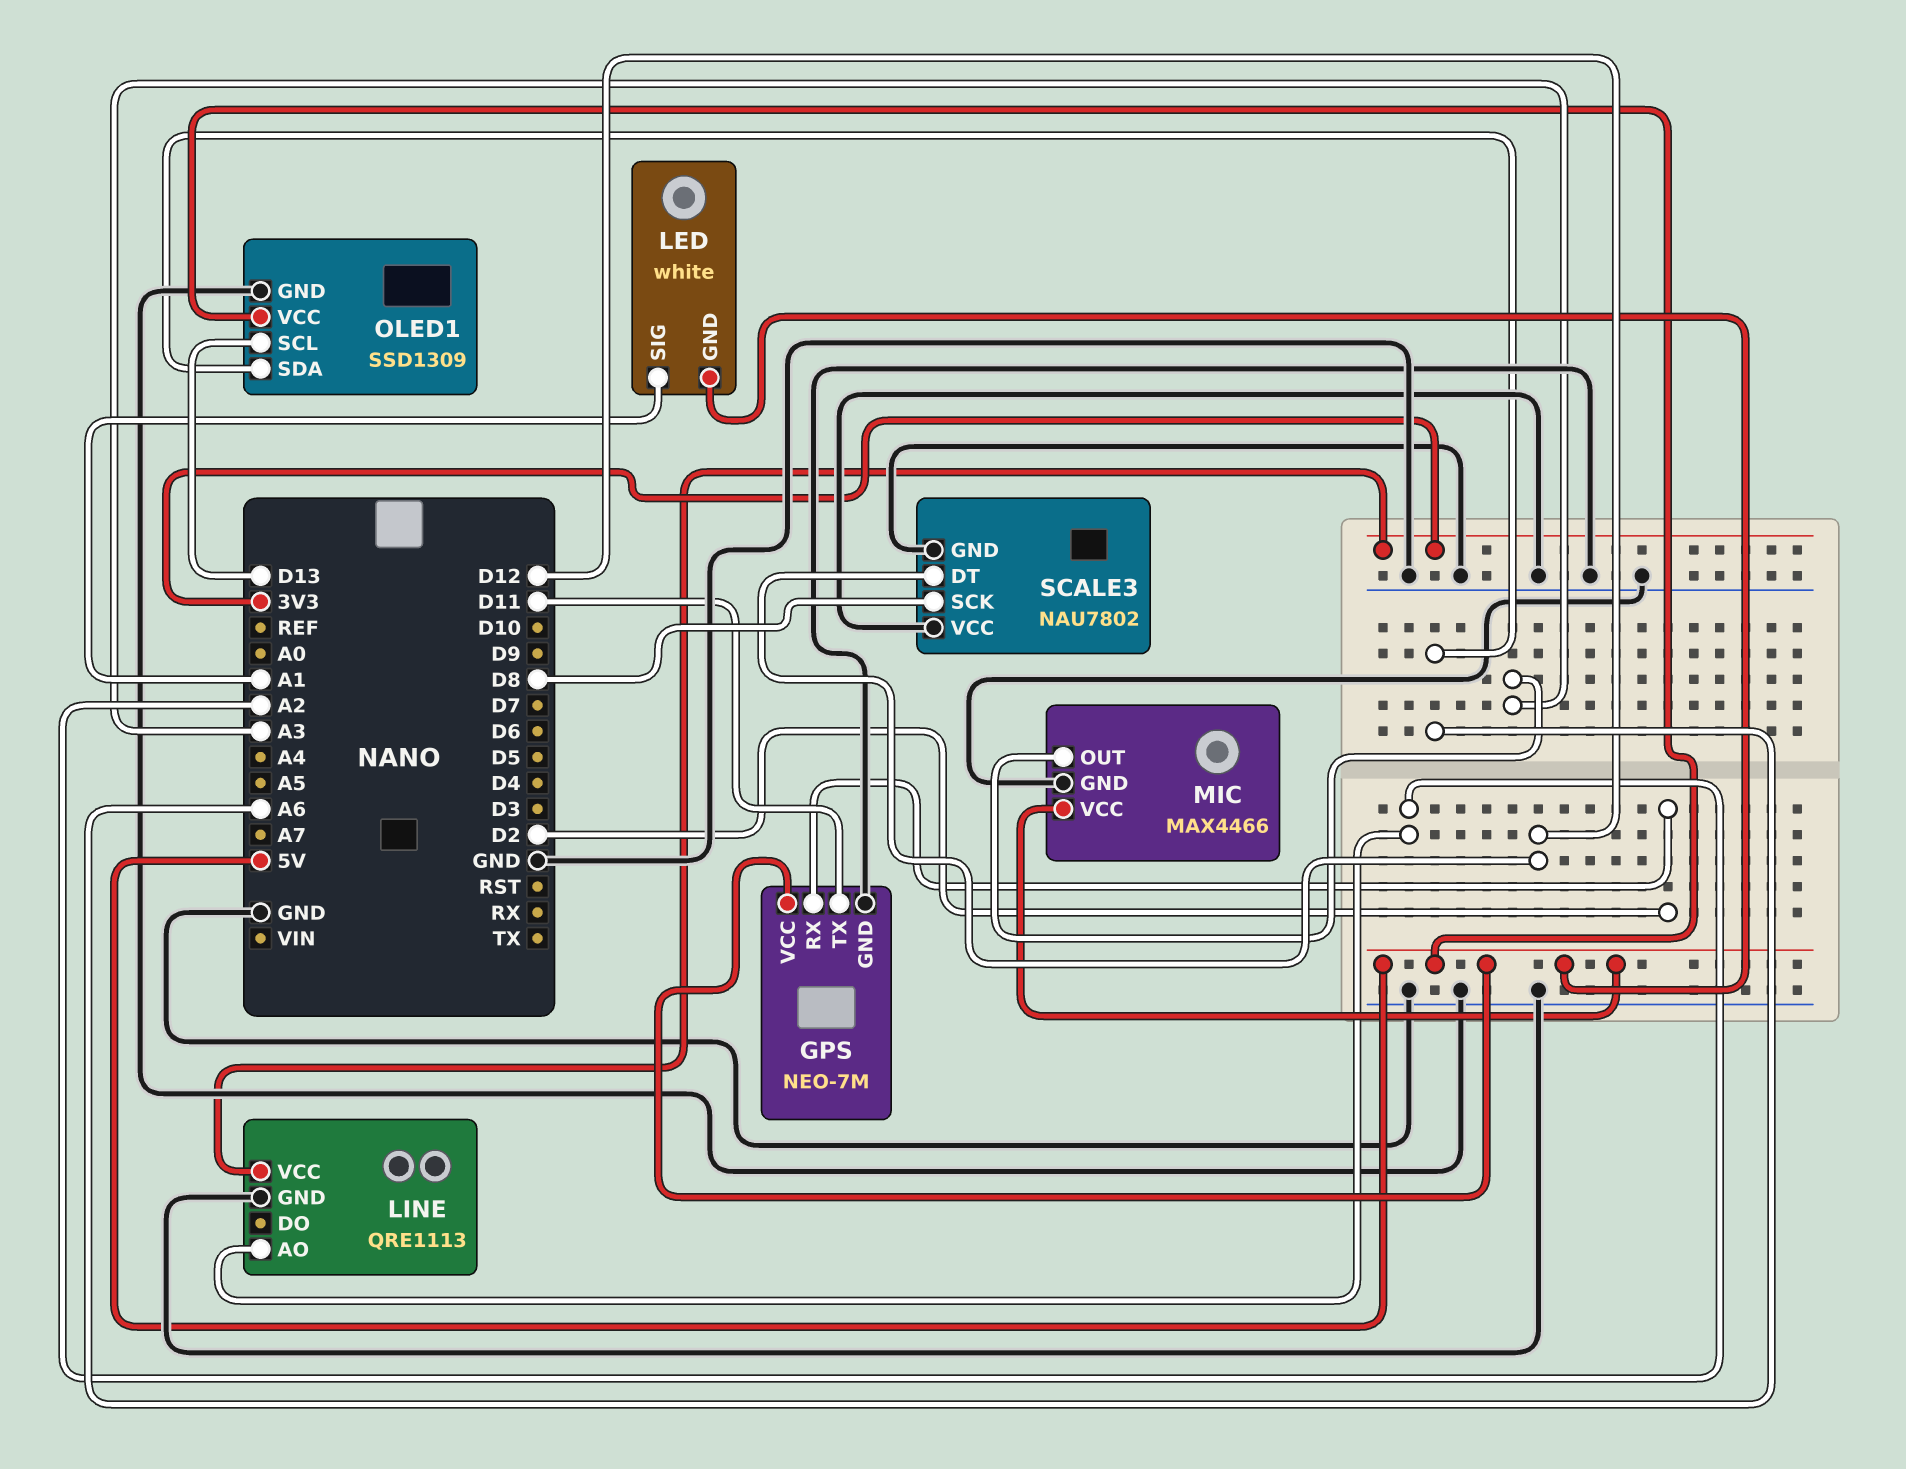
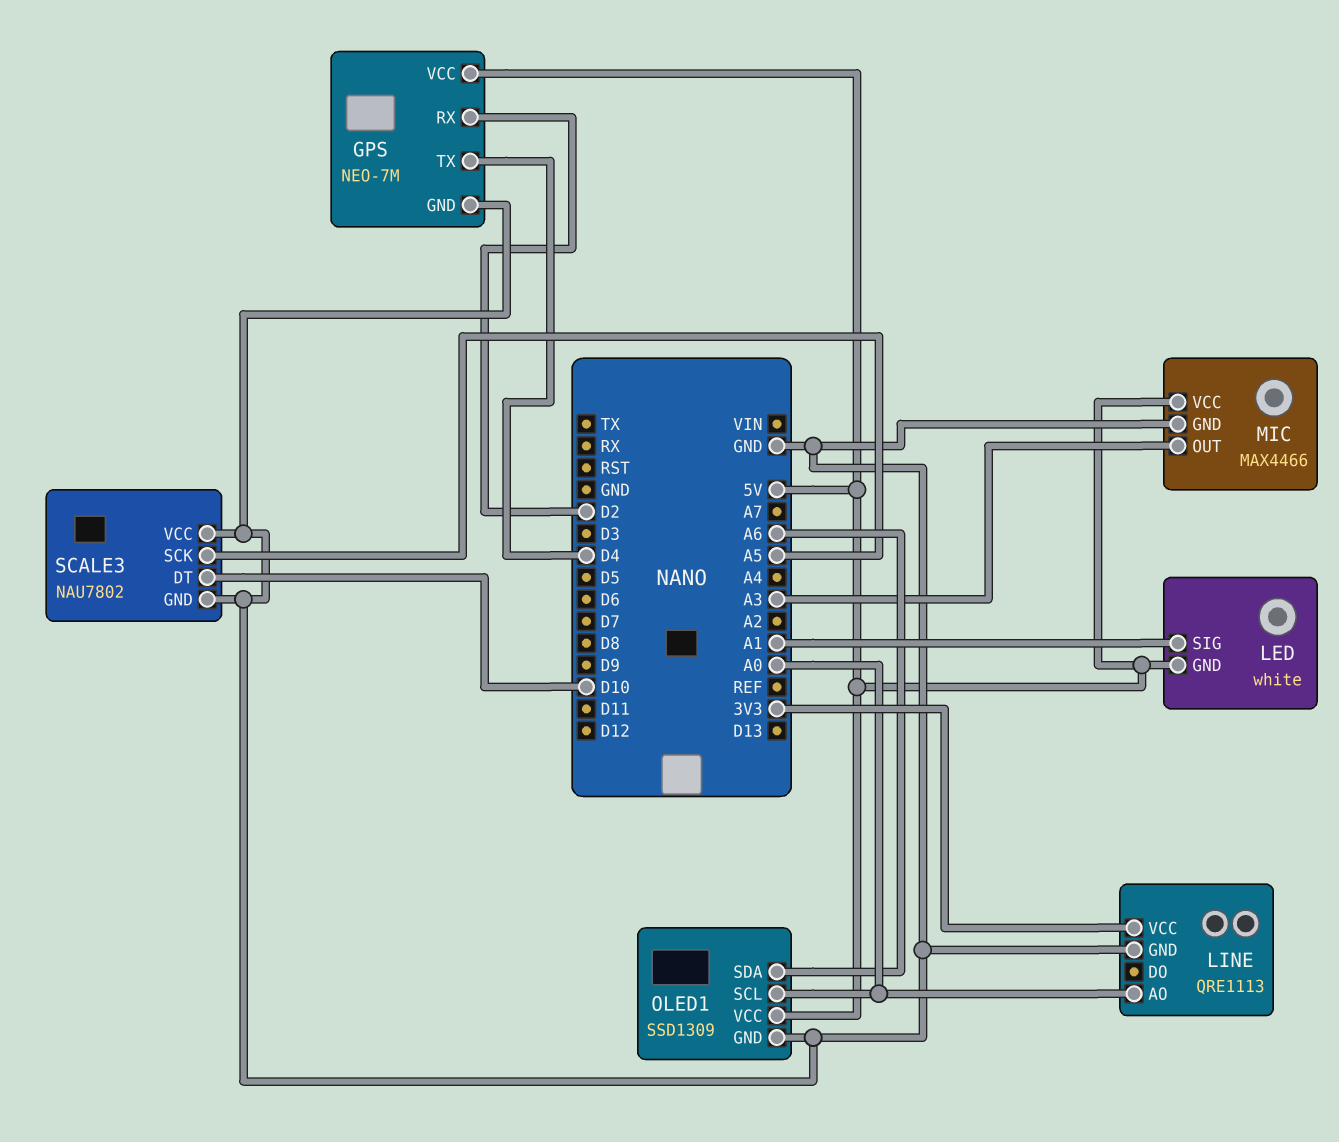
GPS pin TX: D11 -> D4
LINE pin AO: A2 -> A0
OLED1 pin SCL: D13 -> A0
SCALE3 pin DT: D12 -> D10
SCALE3 pin SCK: D8 -> A5

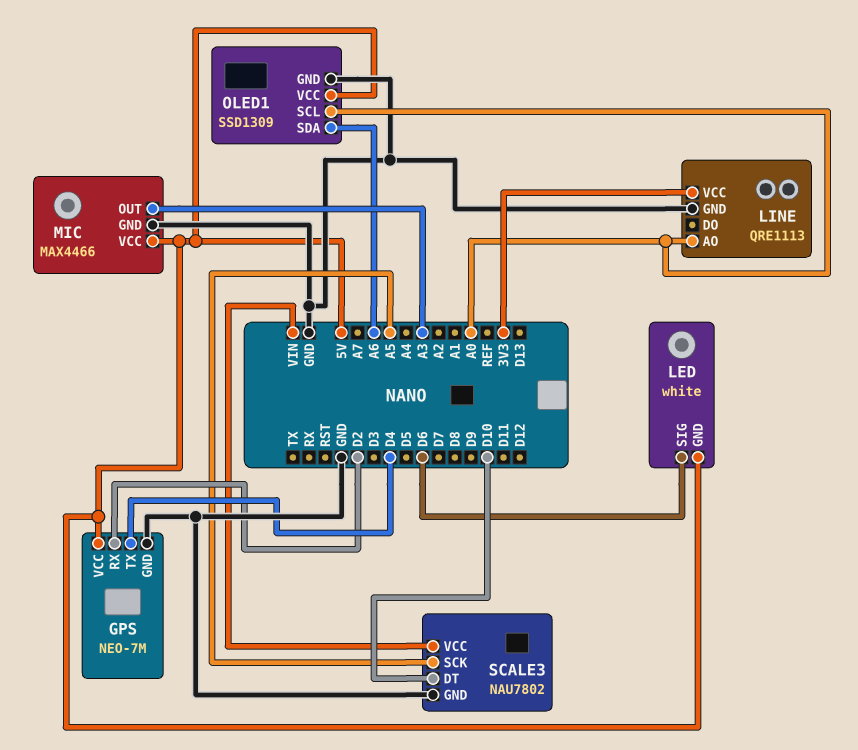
LED pin SIG: A1 -> D6
SCALE3 pin VCC: GND -> VIN

